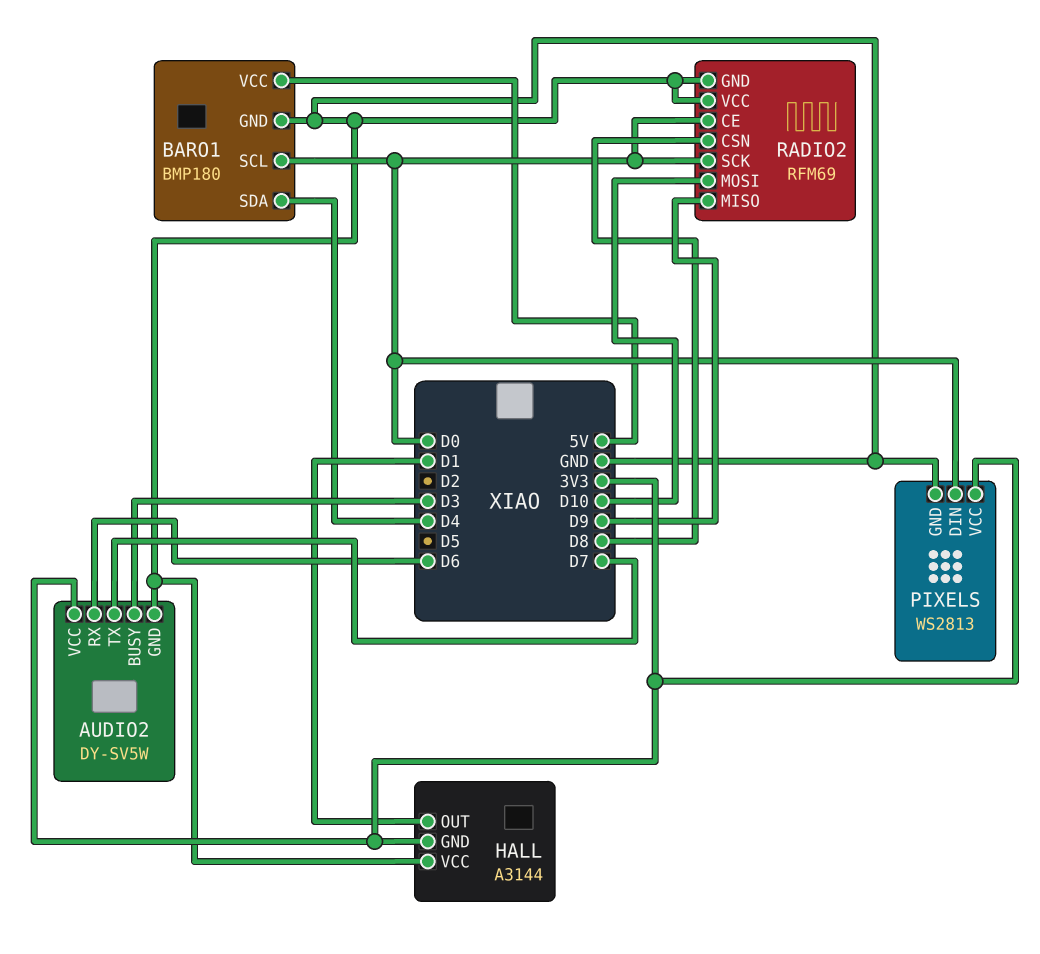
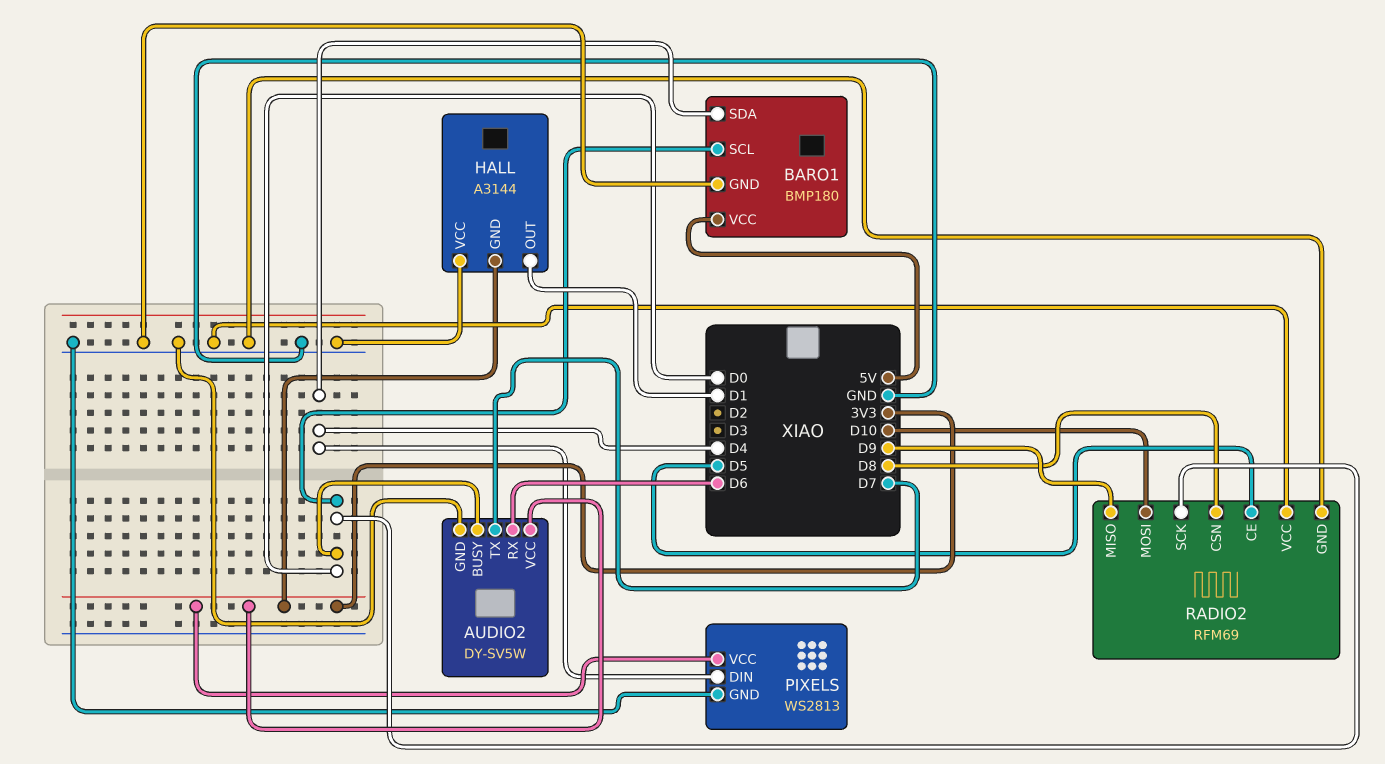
AUDIO2 pin BUSY: D3 -> D0
PIXELS pin DIN: D0 -> D4
RADIO2 pin CE: D0 -> D5

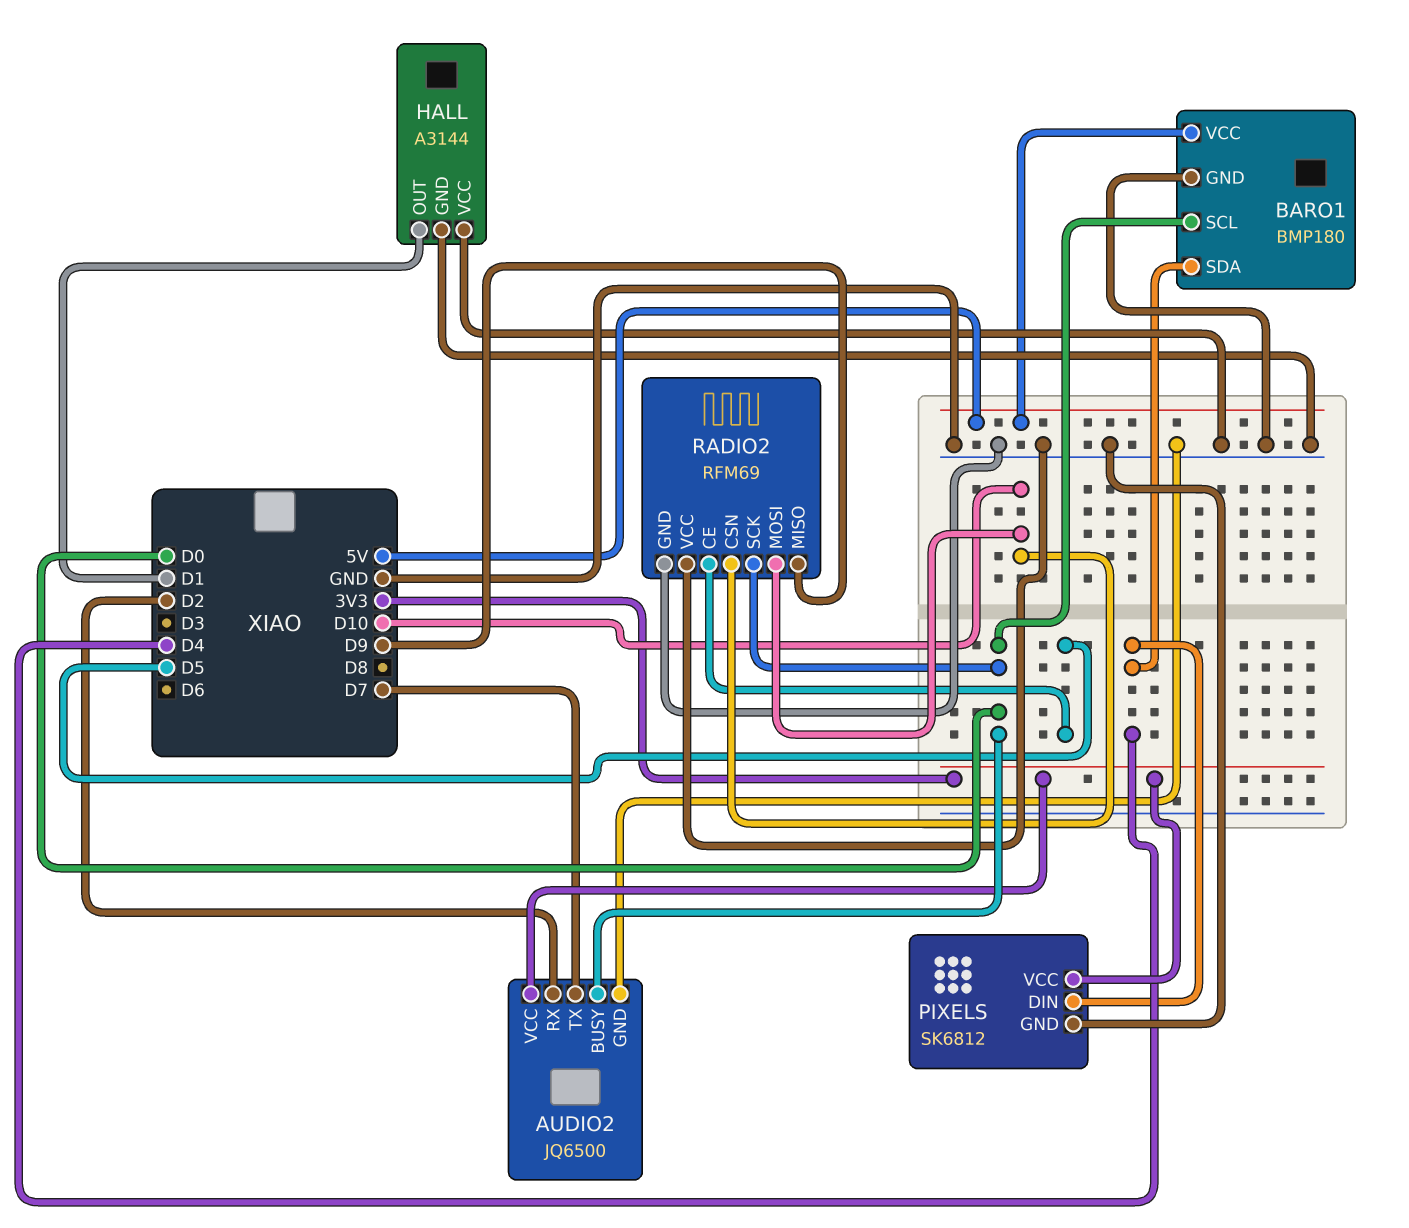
AUDIO2: DY-SV5W -> JQ6500
AUDIO2 pin RX: D6 -> D2
HALL pin GND: 3V3 -> GND
PIXELS: WS2813 -> SK6812
RADIO2 pin CSN: D8 -> D10

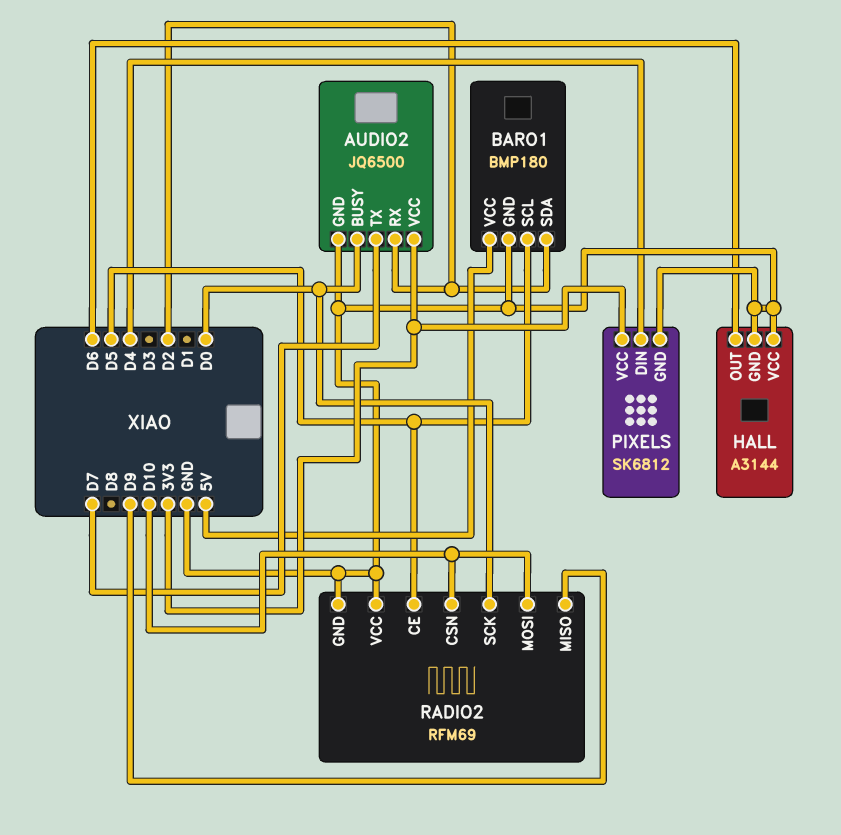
BARO1 pin SCL: D0 -> D5
BARO1 pin SDA: D4 -> D2
HALL pin OUT: D1 -> D6

